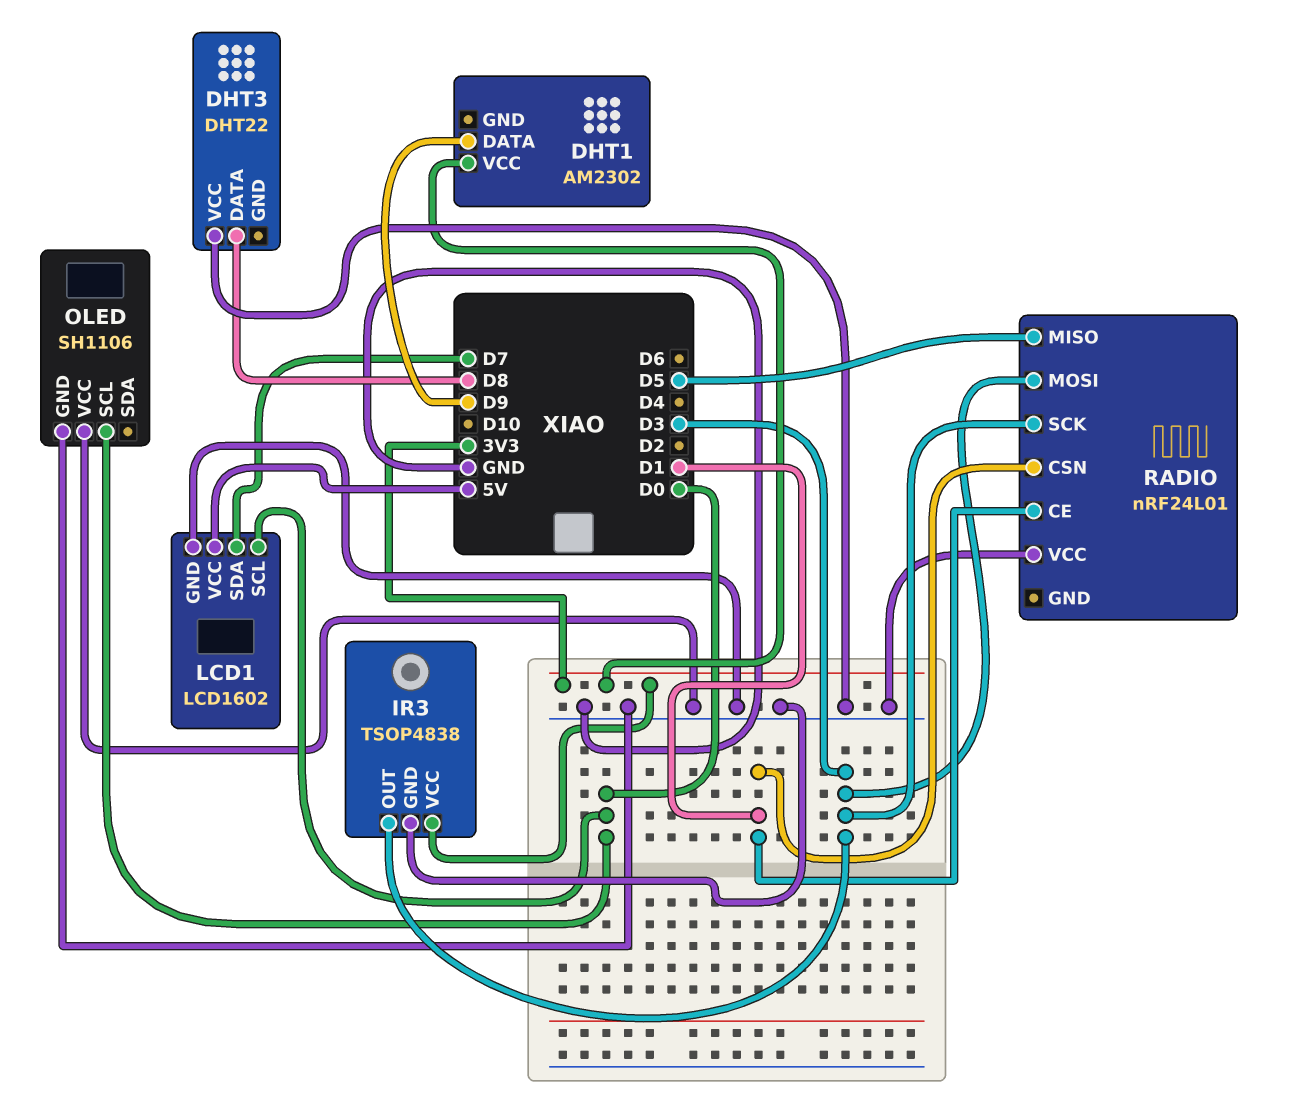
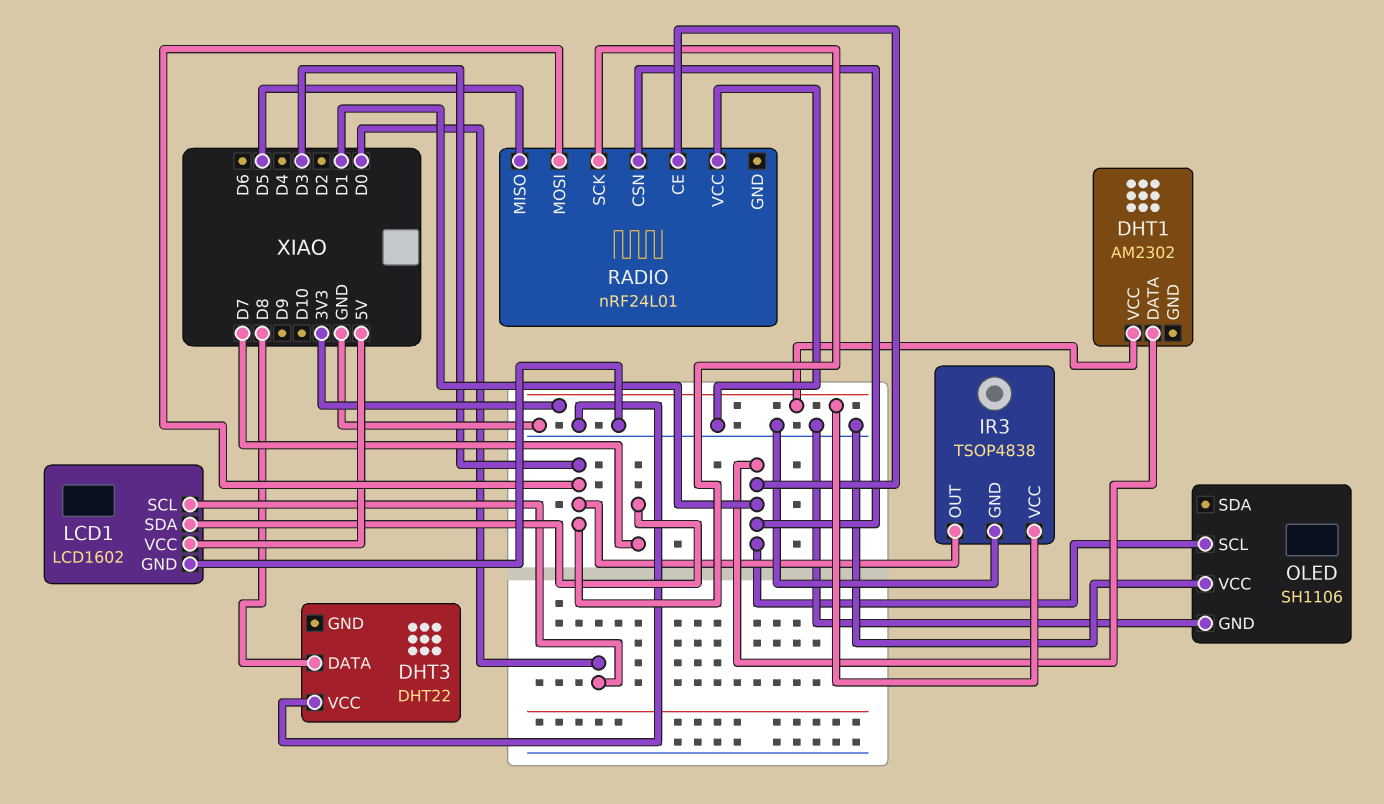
DHT1 pin DATA: D9 -> D1
OLED pin SCL: D0 -> D1

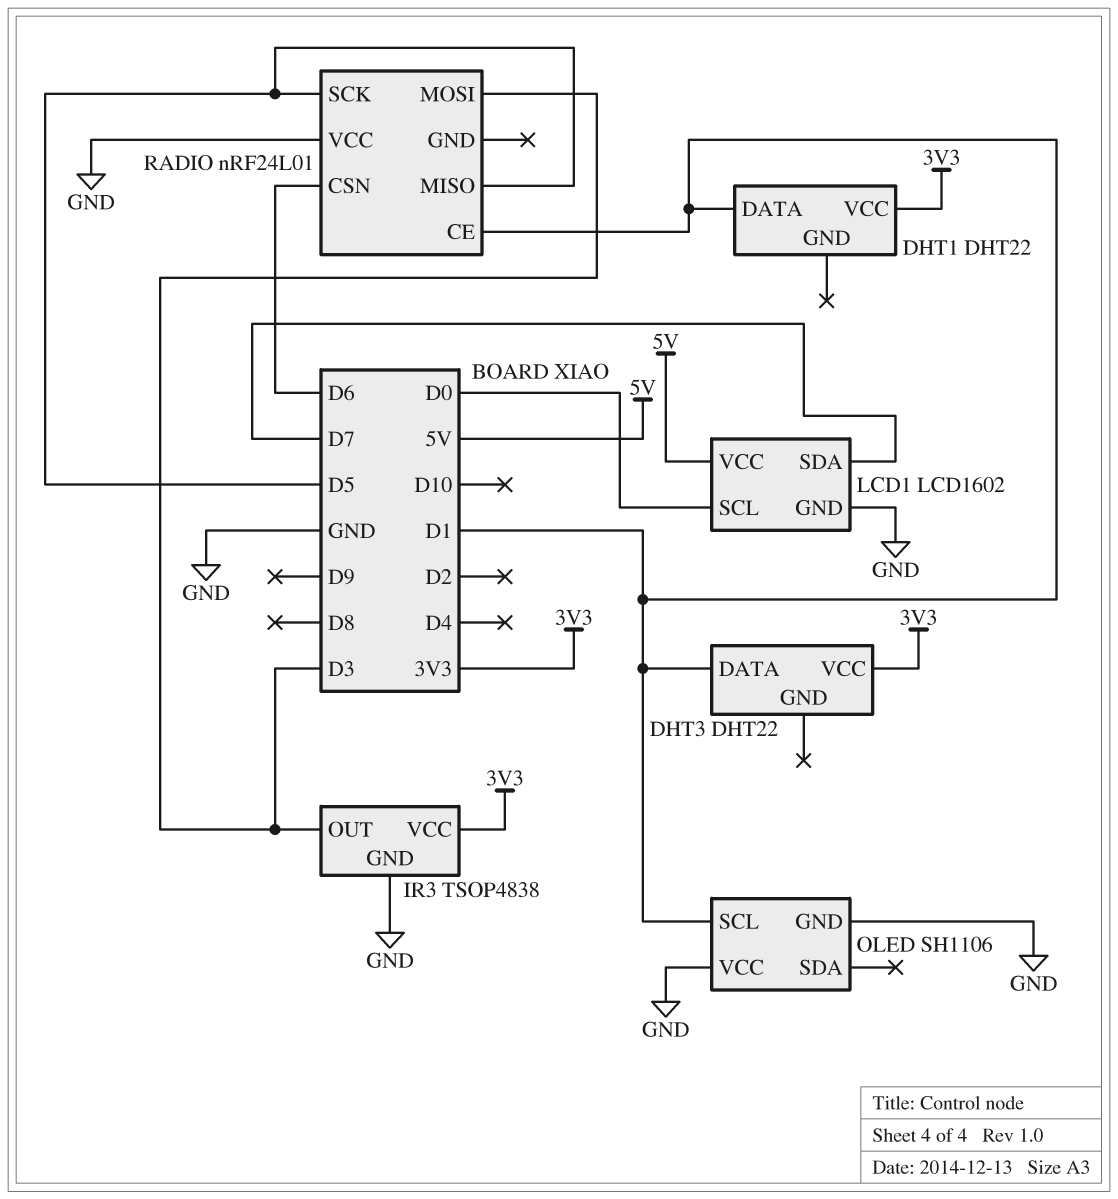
DHT1: AM2302 -> DHT22
DHT3 pin DATA: D8 -> D1
DHT3 pin VCC: GND -> 3V3
RADIO pin CSN: D1 -> D6
RADIO pin SCK: D3 -> D5

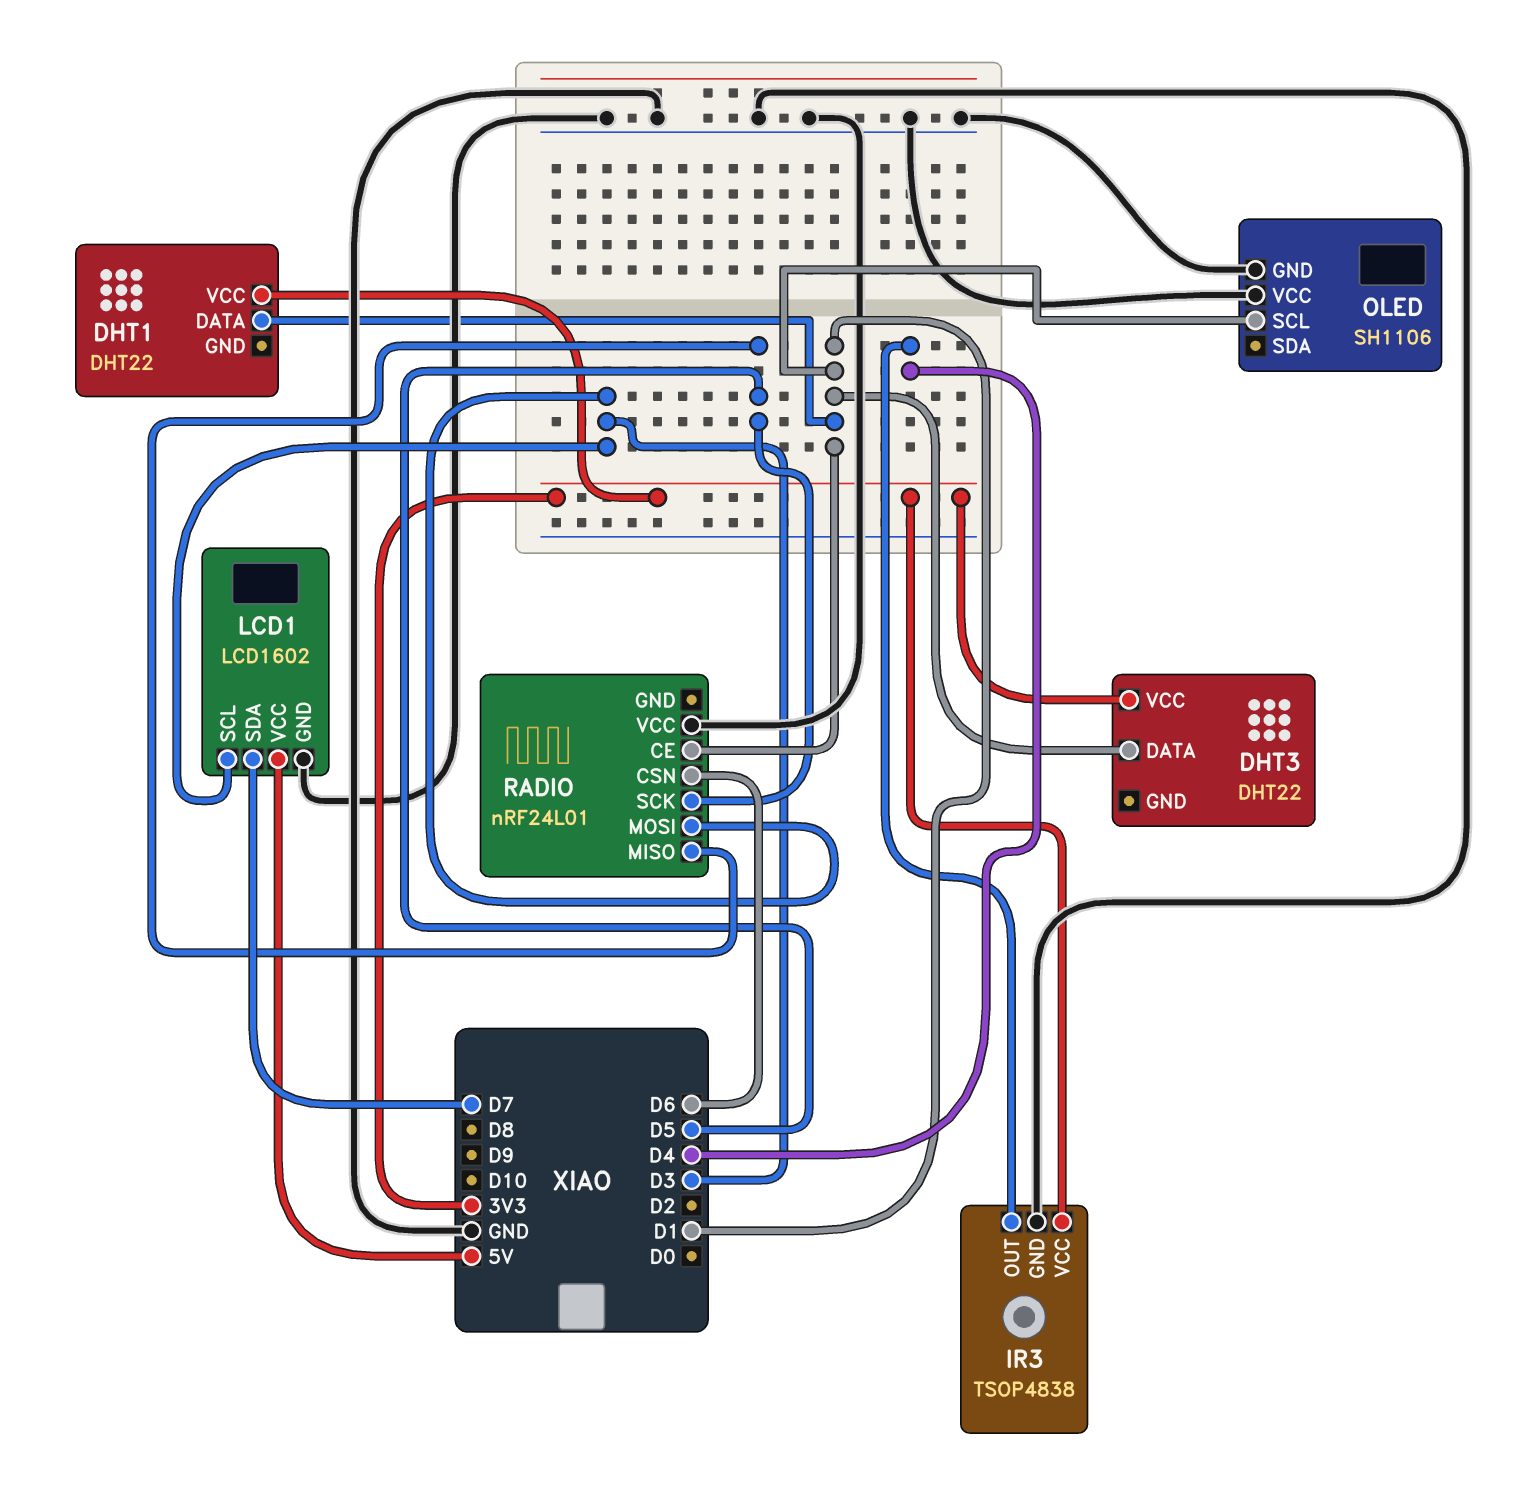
IR3 pin OUT: D3 -> D4
LCD1 pin SCL: D0 -> D3

